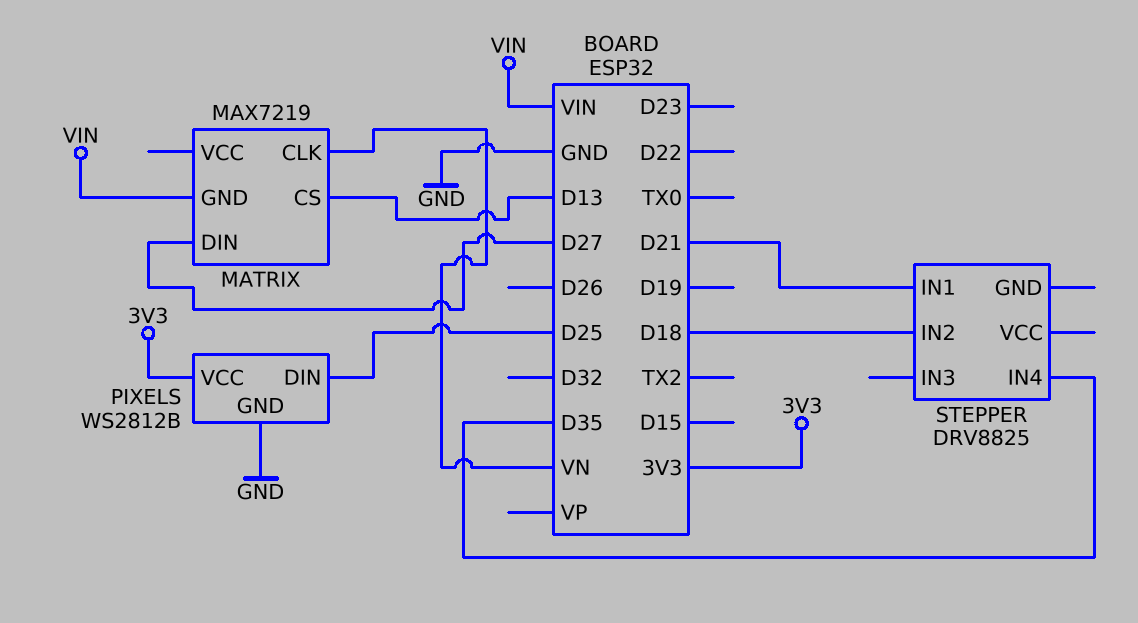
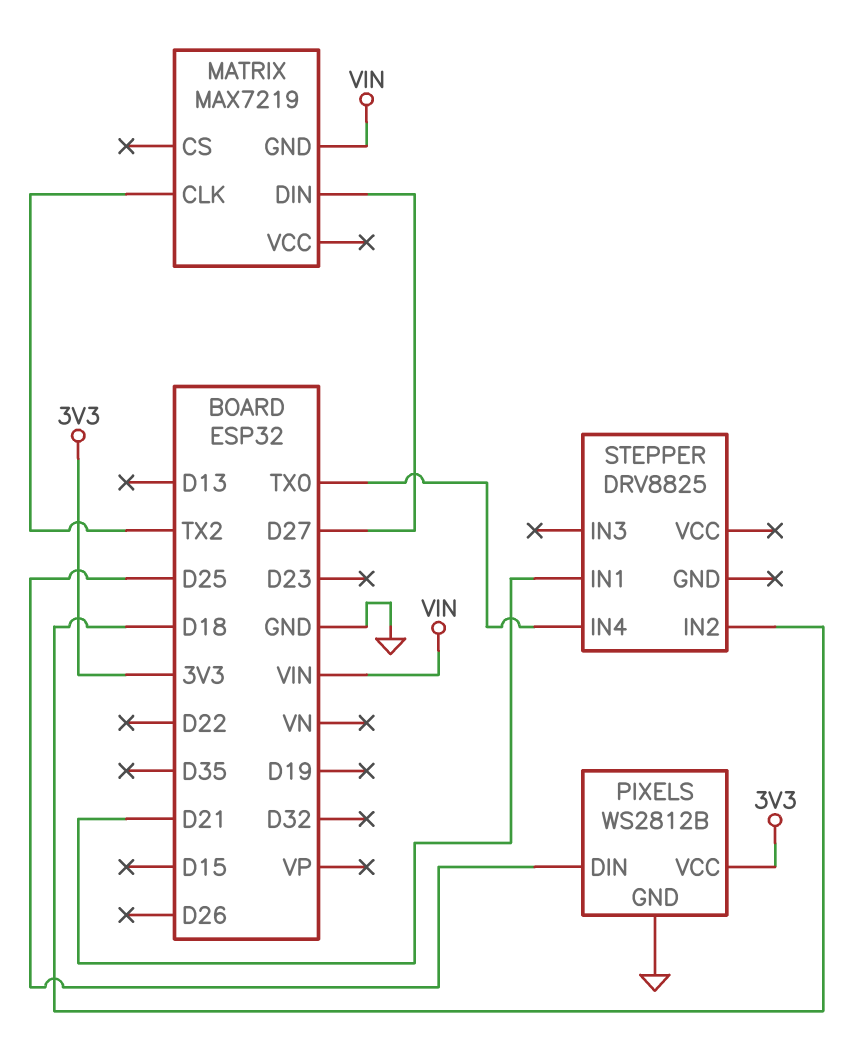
MATRIX pin CLK: VN -> TX2
MATRIX pin CS: D13 -> none
STEPPER pin IN4: D35 -> TX0

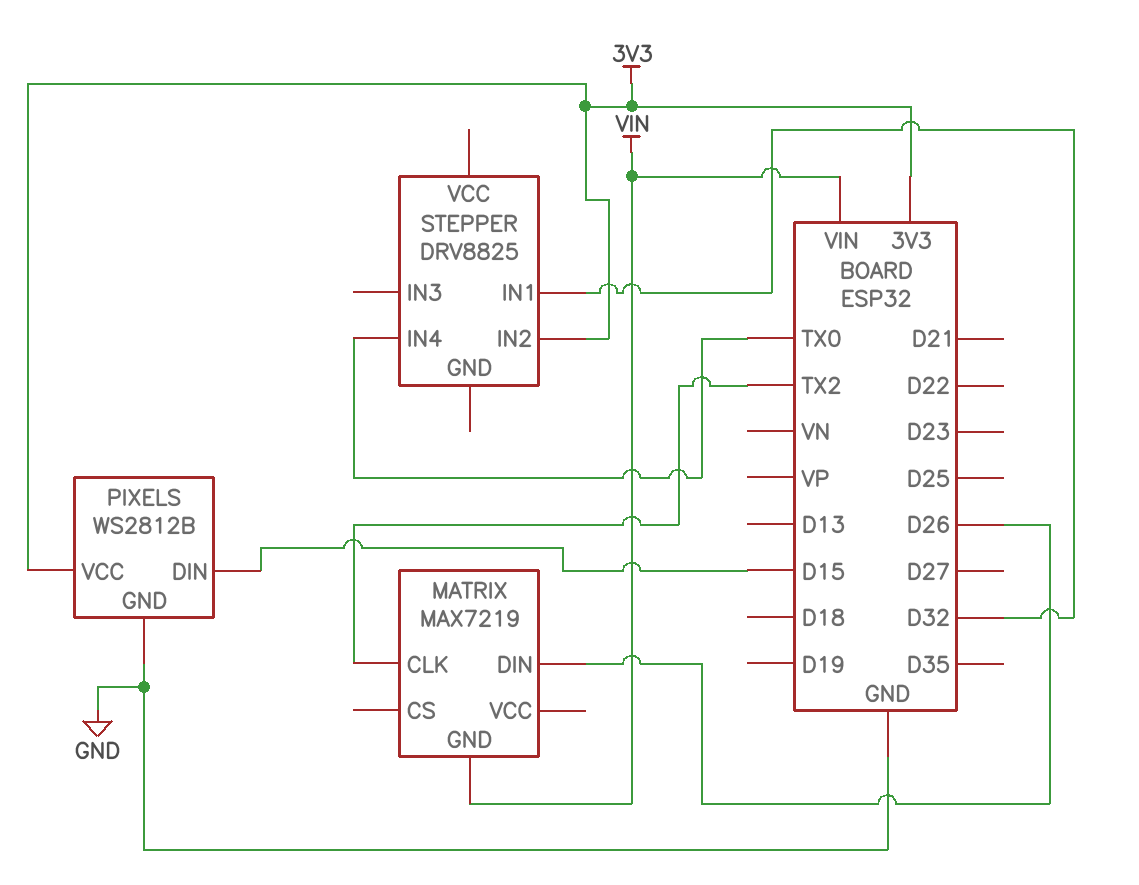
MATRIX pin DIN: D27 -> D26
PIXELS pin DIN: D25 -> D15
STEPPER pin IN1: D21 -> D32
STEPPER pin IN2: D18 -> 3V3

